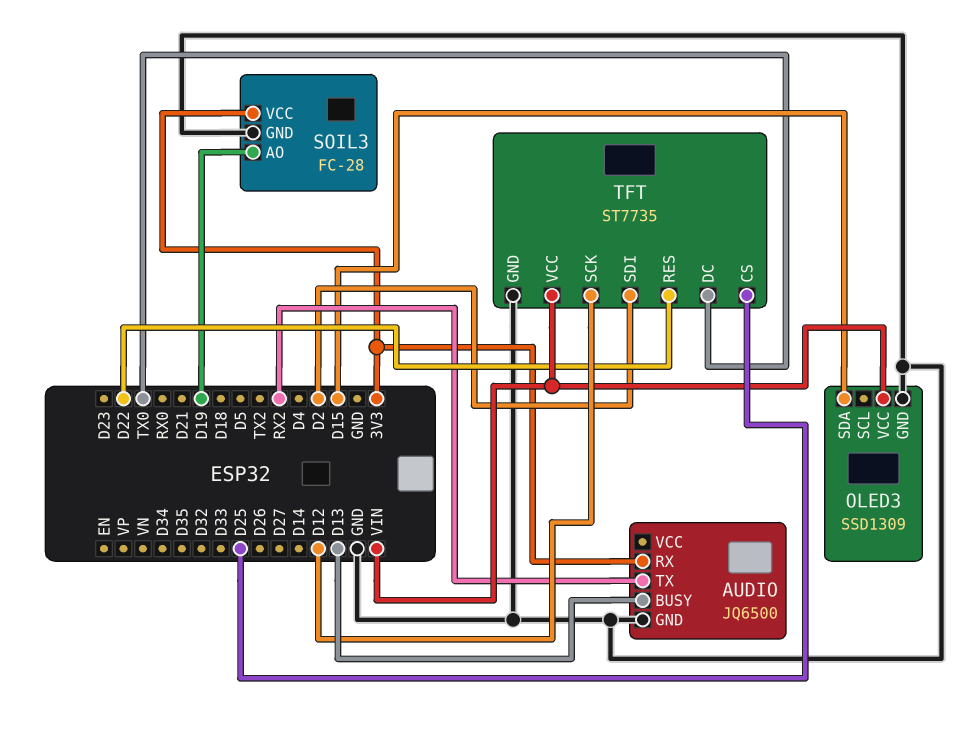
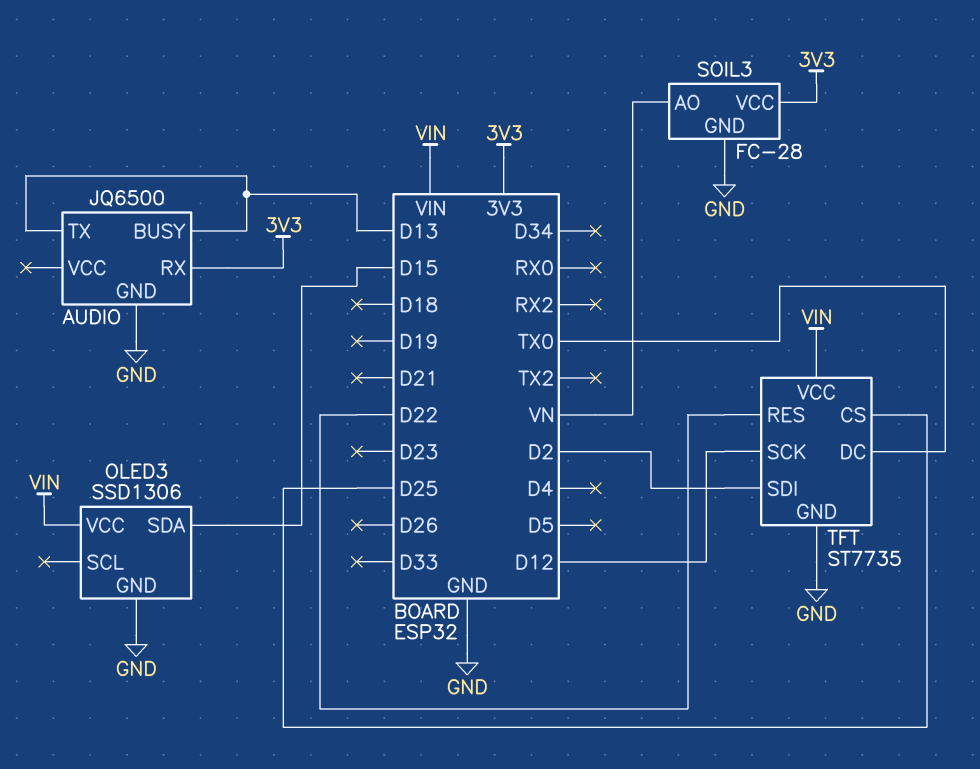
AUDIO pin TX: RX2 -> D13
OLED3: SSD1309 -> SSD1306
SOIL3 pin AO: D19 -> VN

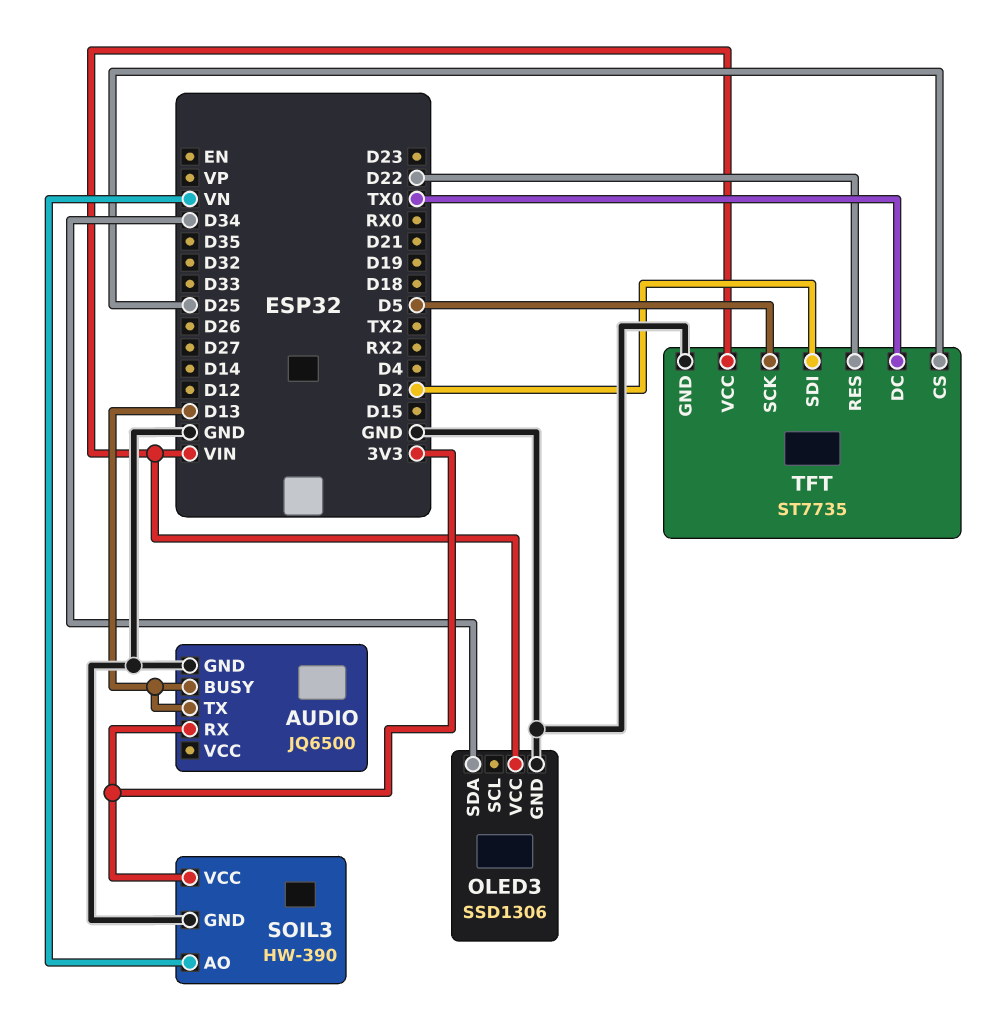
OLED3 pin SDA: D15 -> D34
SOIL3: FC-28 -> HW-390
TFT pin SCK: D12 -> D5

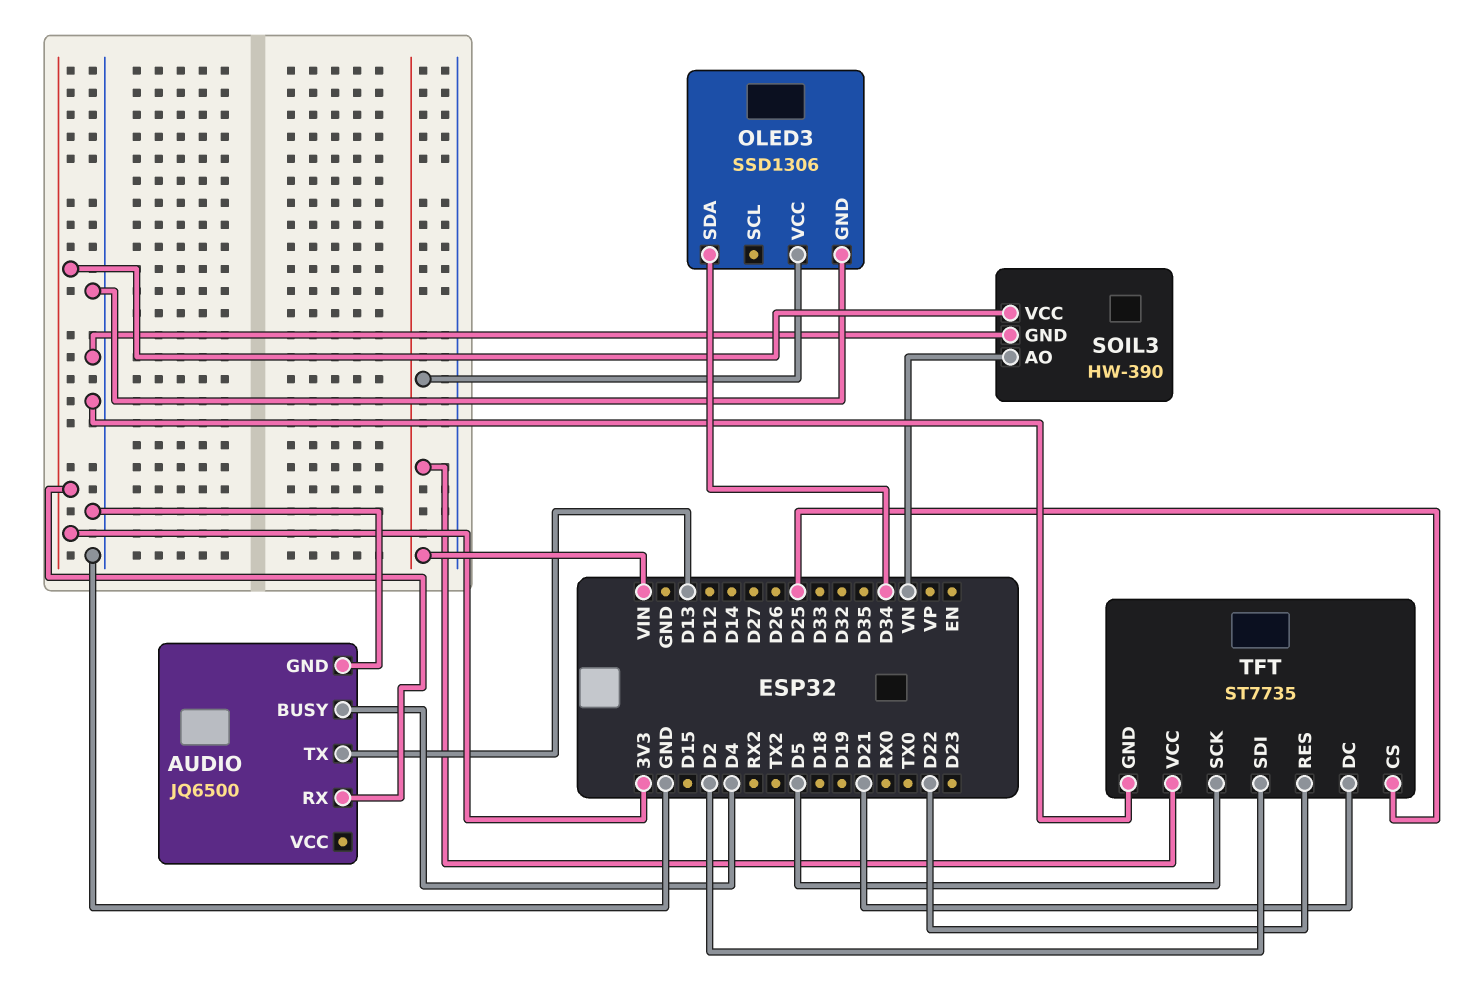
AUDIO pin BUSY: D13 -> D4
TFT pin DC: TX0 -> D21

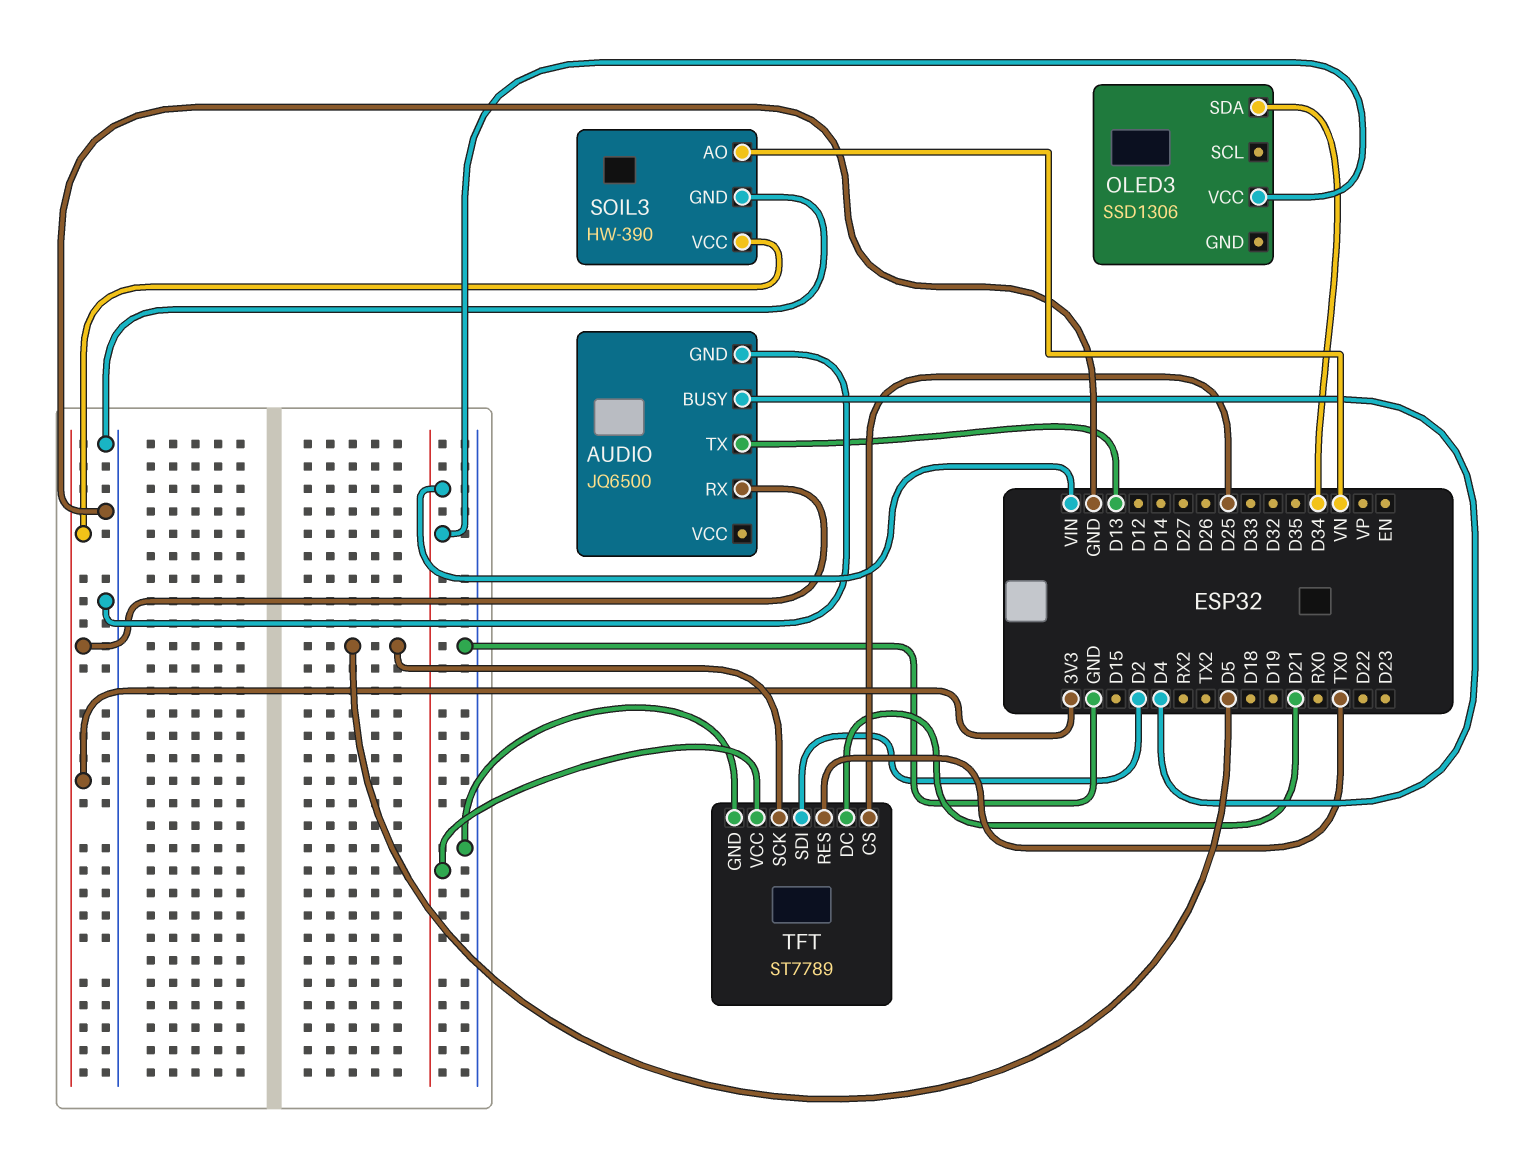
OLED3 pin GND: GND -> none
TFT: ST7735 -> ST7789
TFT pin RES: D22 -> TX0

